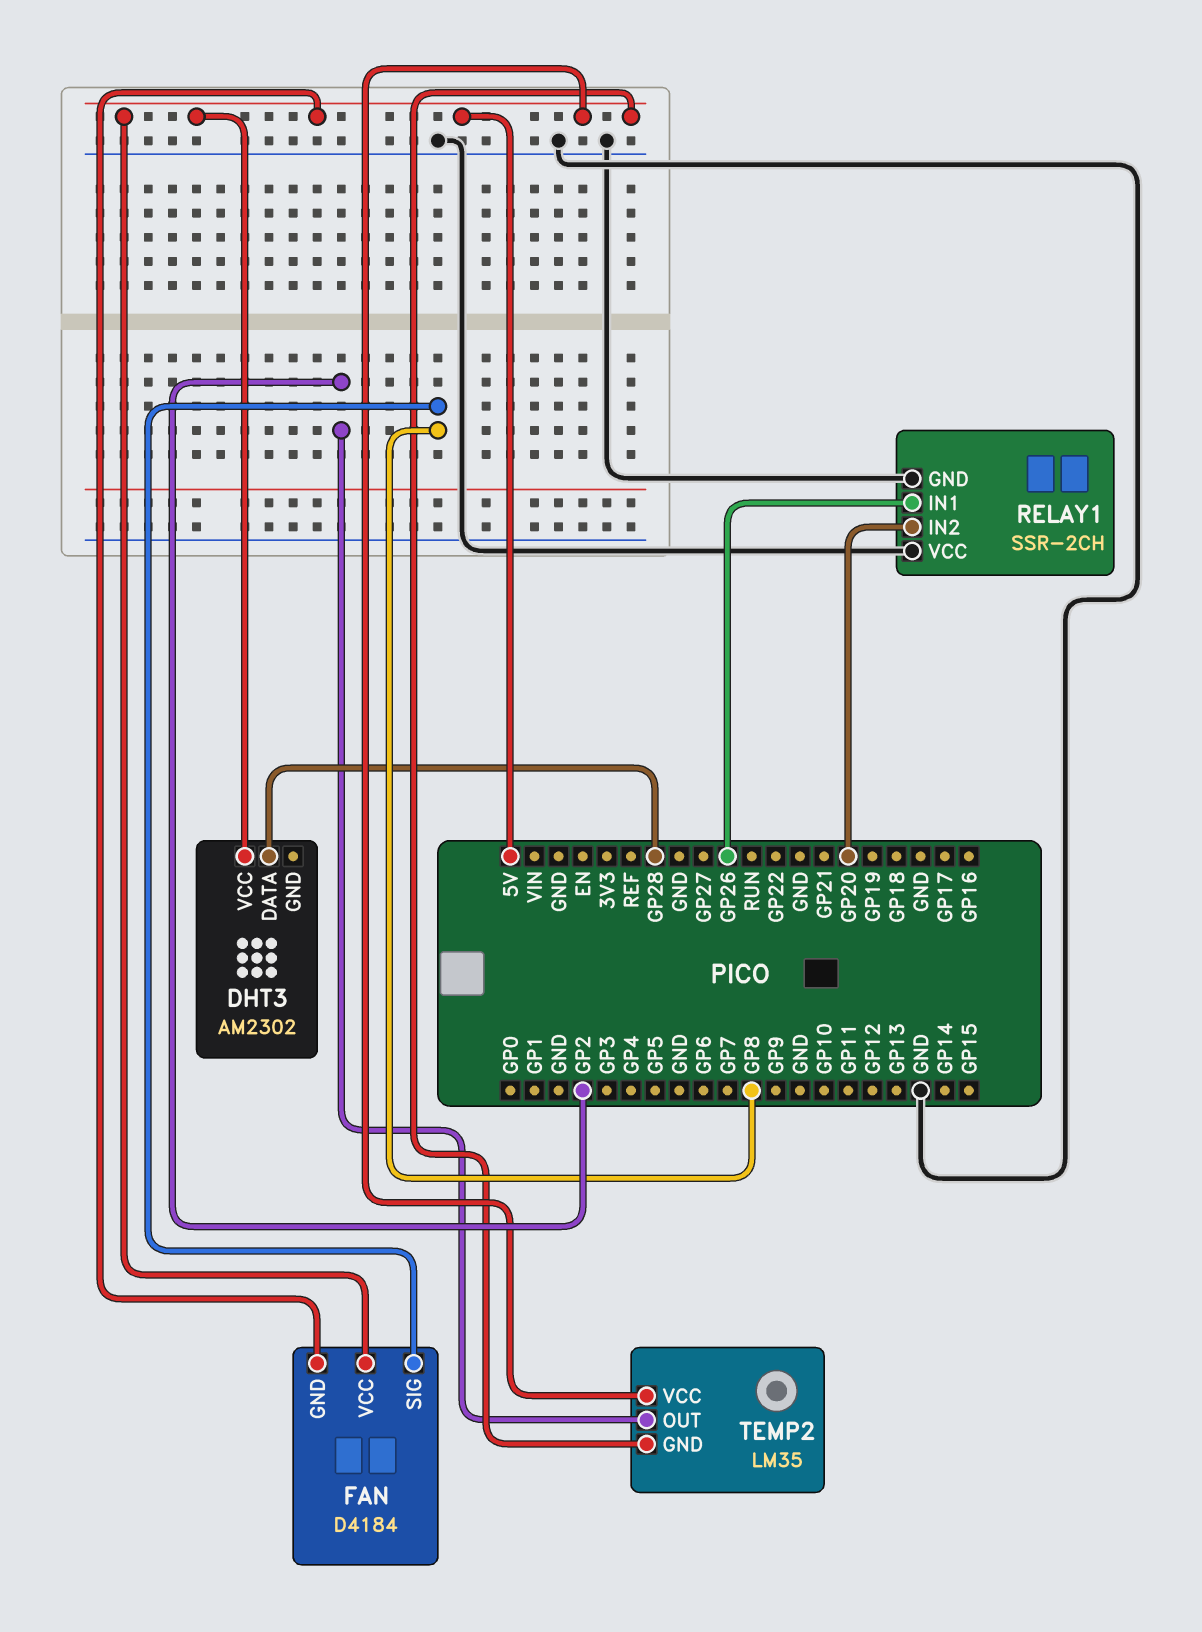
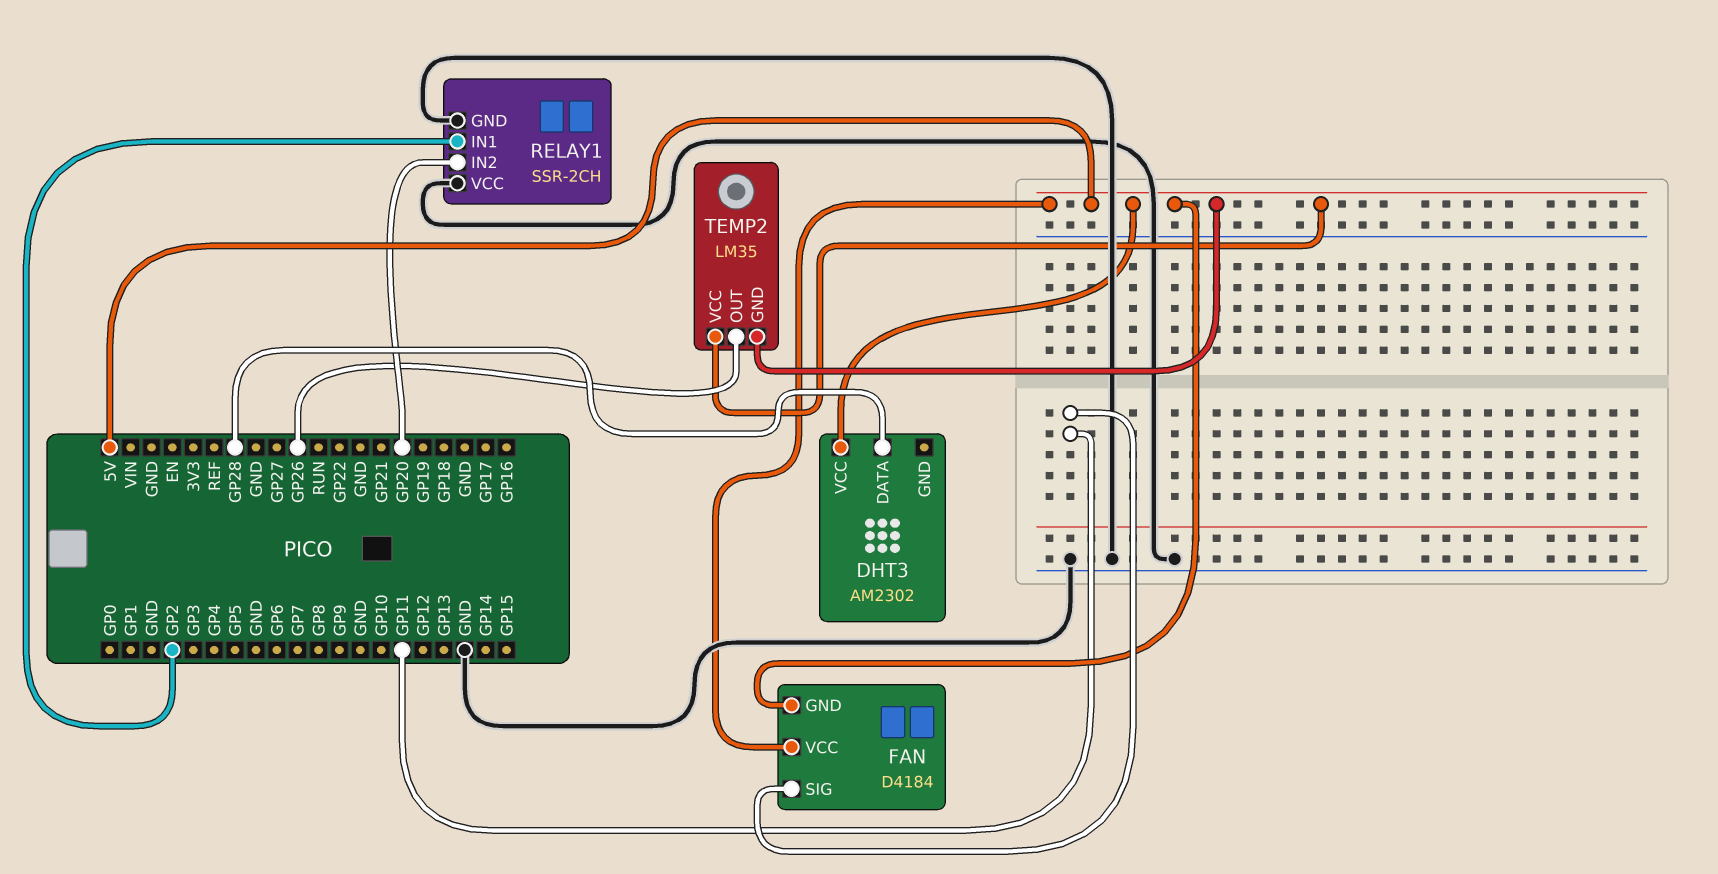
FAN pin SIG: GP8 -> GP11
RELAY1 pin IN1: GP26 -> GP2
TEMP2 pin OUT: GP2 -> GP26

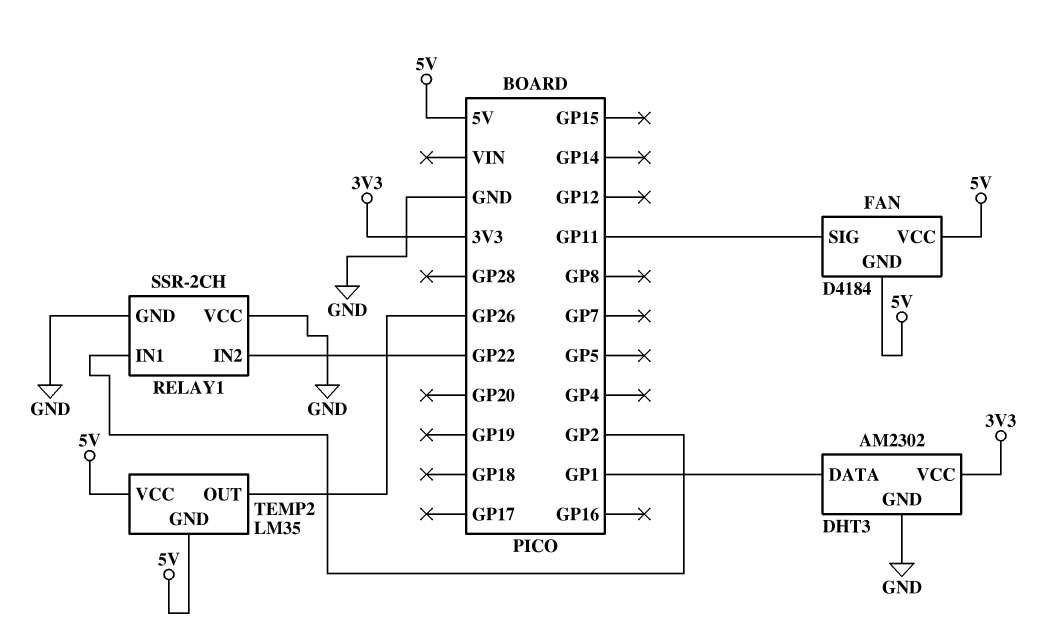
DHT3 pin DATA: GP28 -> GP1
DHT3 pin GND: none -> GND
DHT3 pin VCC: 5V -> 3V3
RELAY1 pin IN2: GP20 -> GP22

